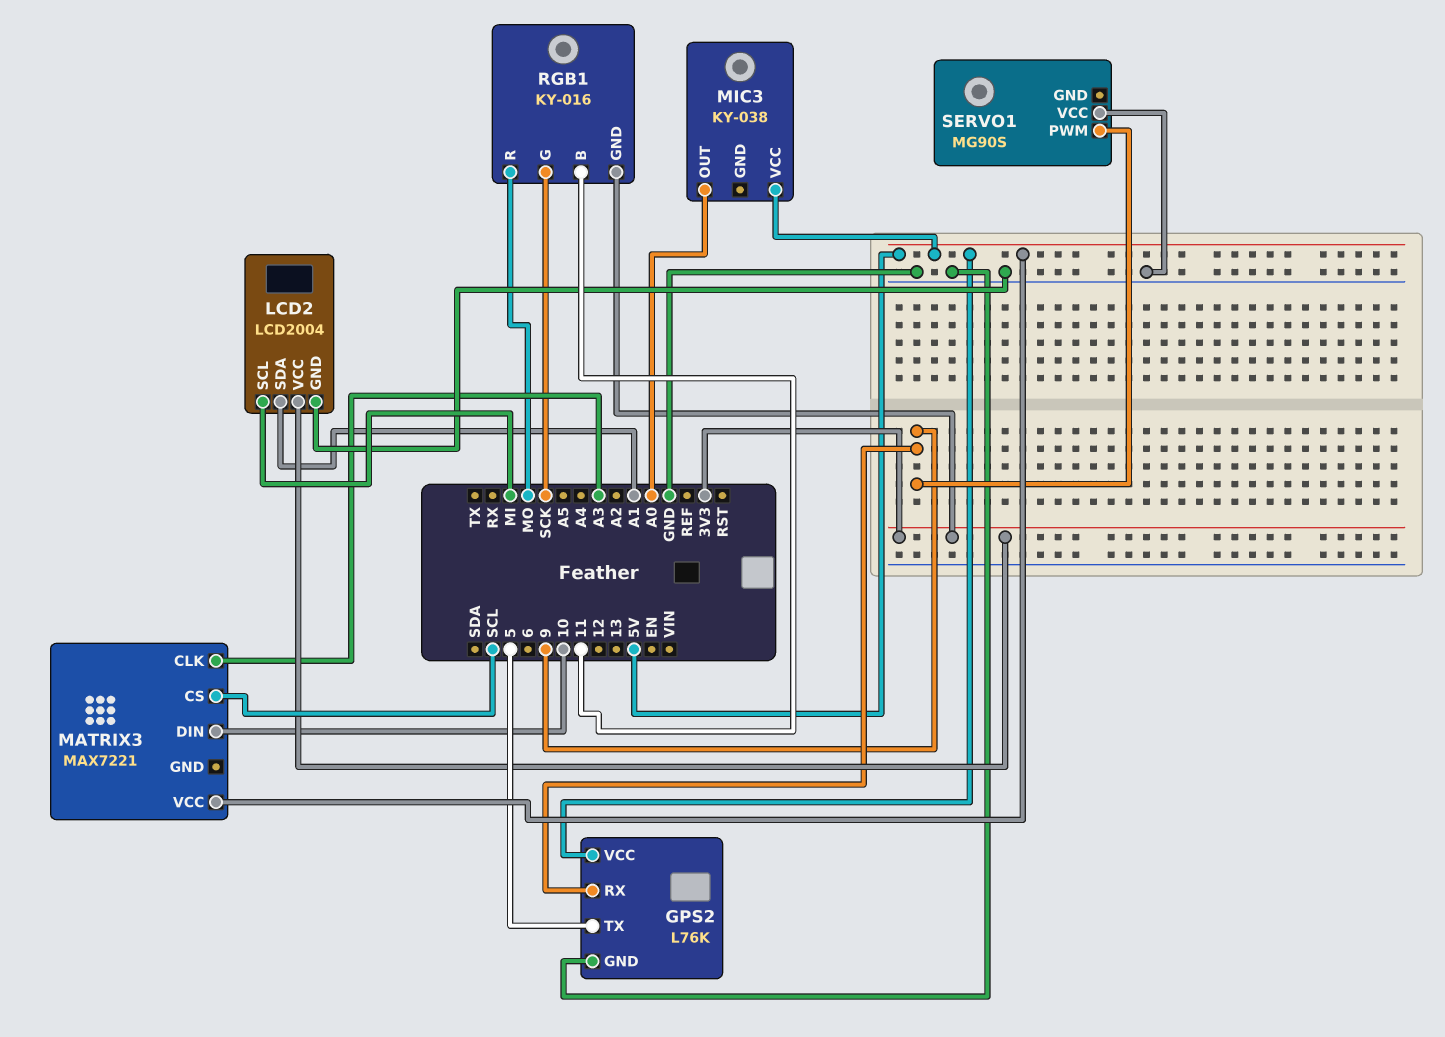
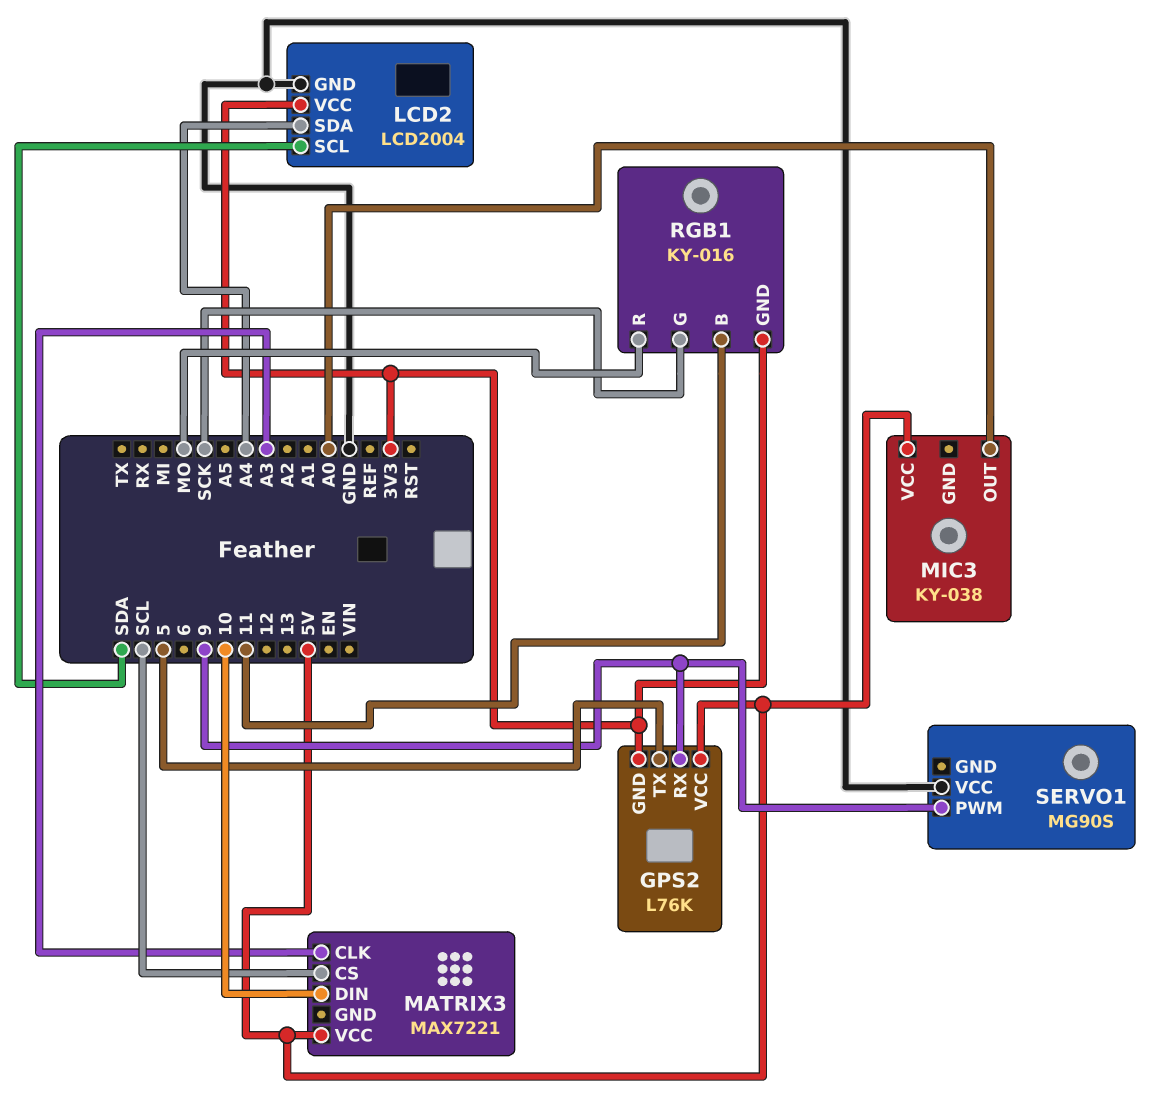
GPS2 pin GND: GND -> 3V3
LCD2 pin SCL: MI -> SDA
LCD2 pin SDA: A1 -> A4

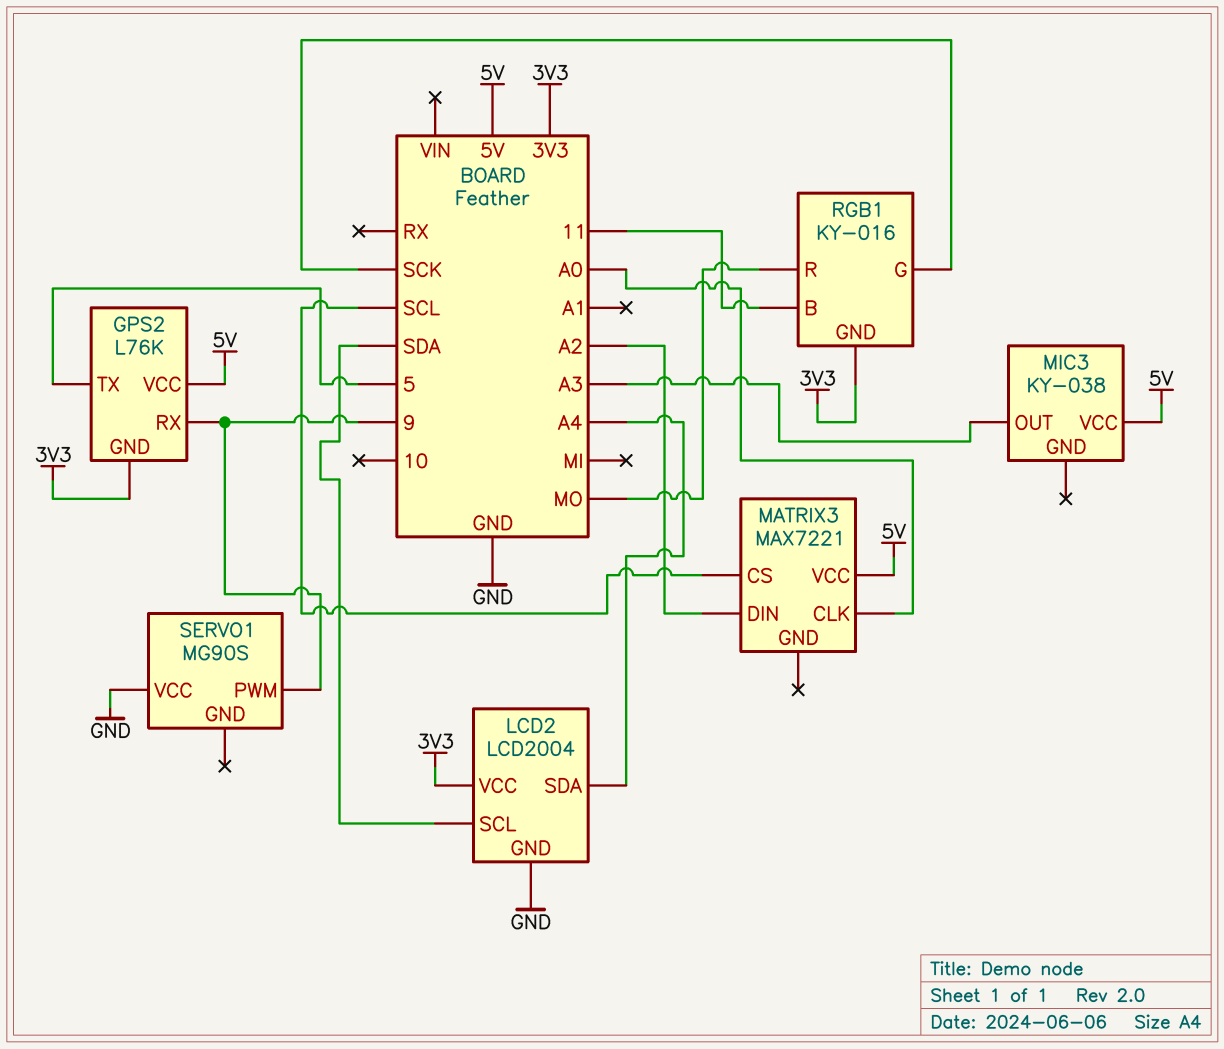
MATRIX3 pin CLK: A3 -> A0
MATRIX3 pin DIN: 10 -> A2
MIC3 pin OUT: A0 -> A3

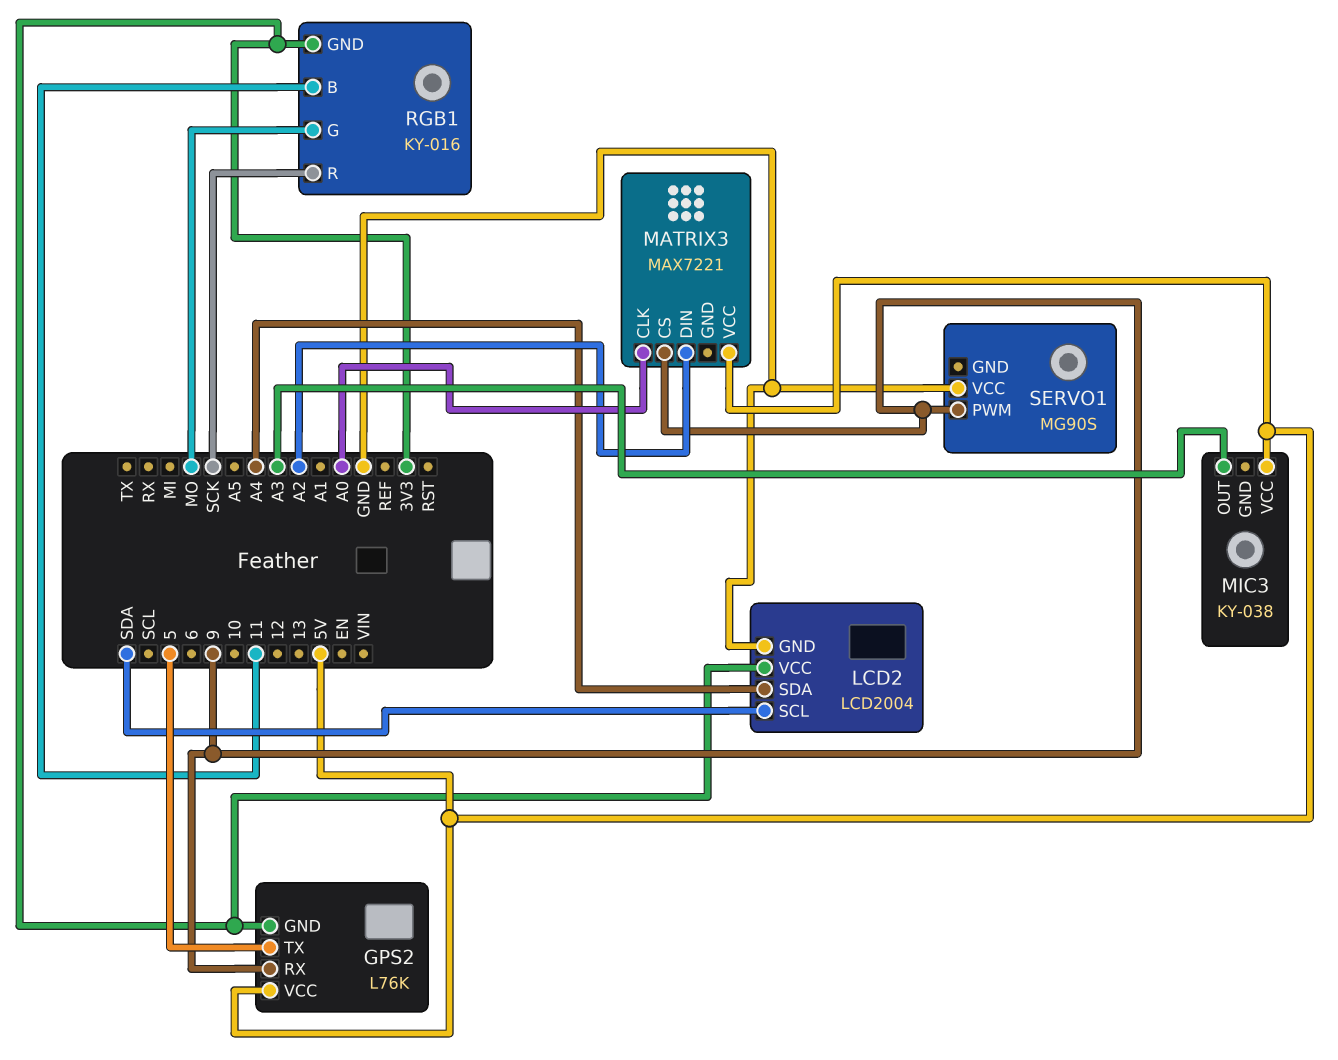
MATRIX3 pin CS: SCL -> 9
RGB1 pin G: SCK -> MO
RGB1 pin R: MO -> SCK

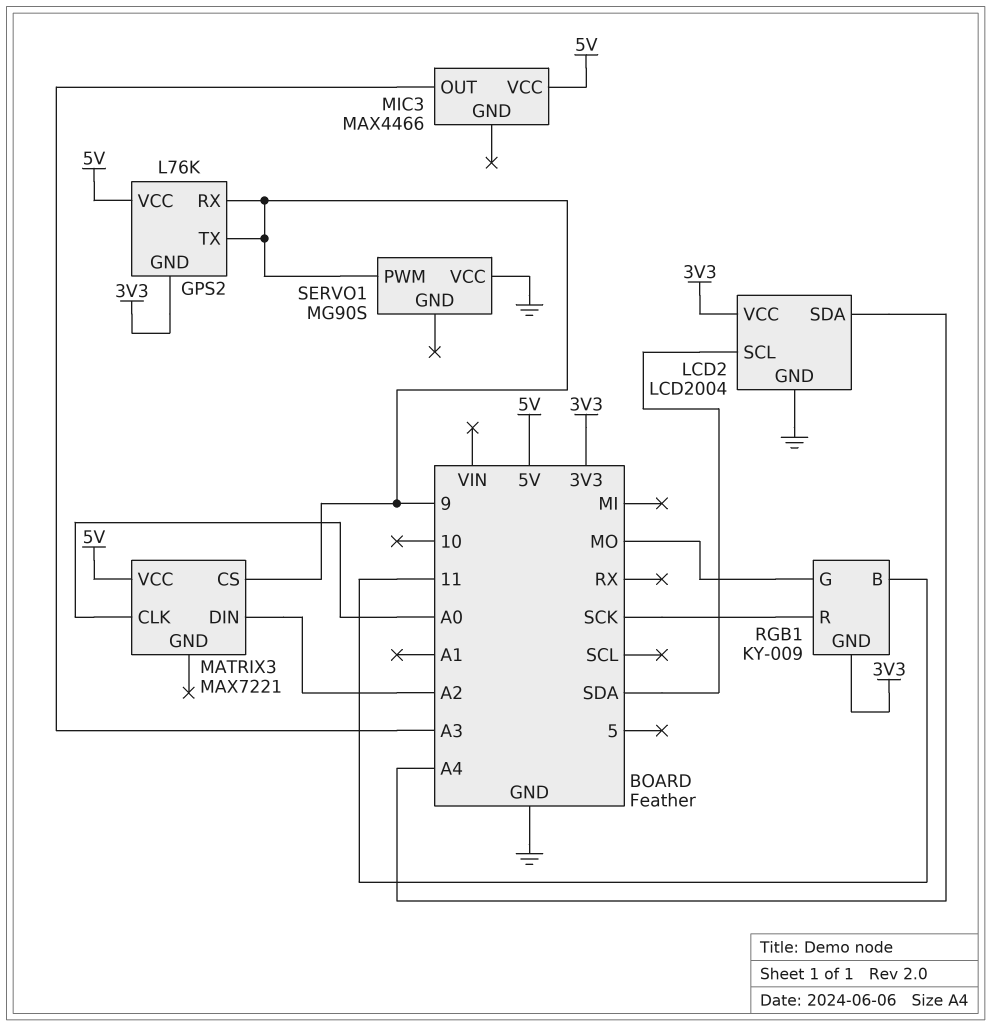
GPS2 pin TX: 5 -> 9
MIC3: KY-038 -> MAX4466
RGB1: KY-016 -> KY-009

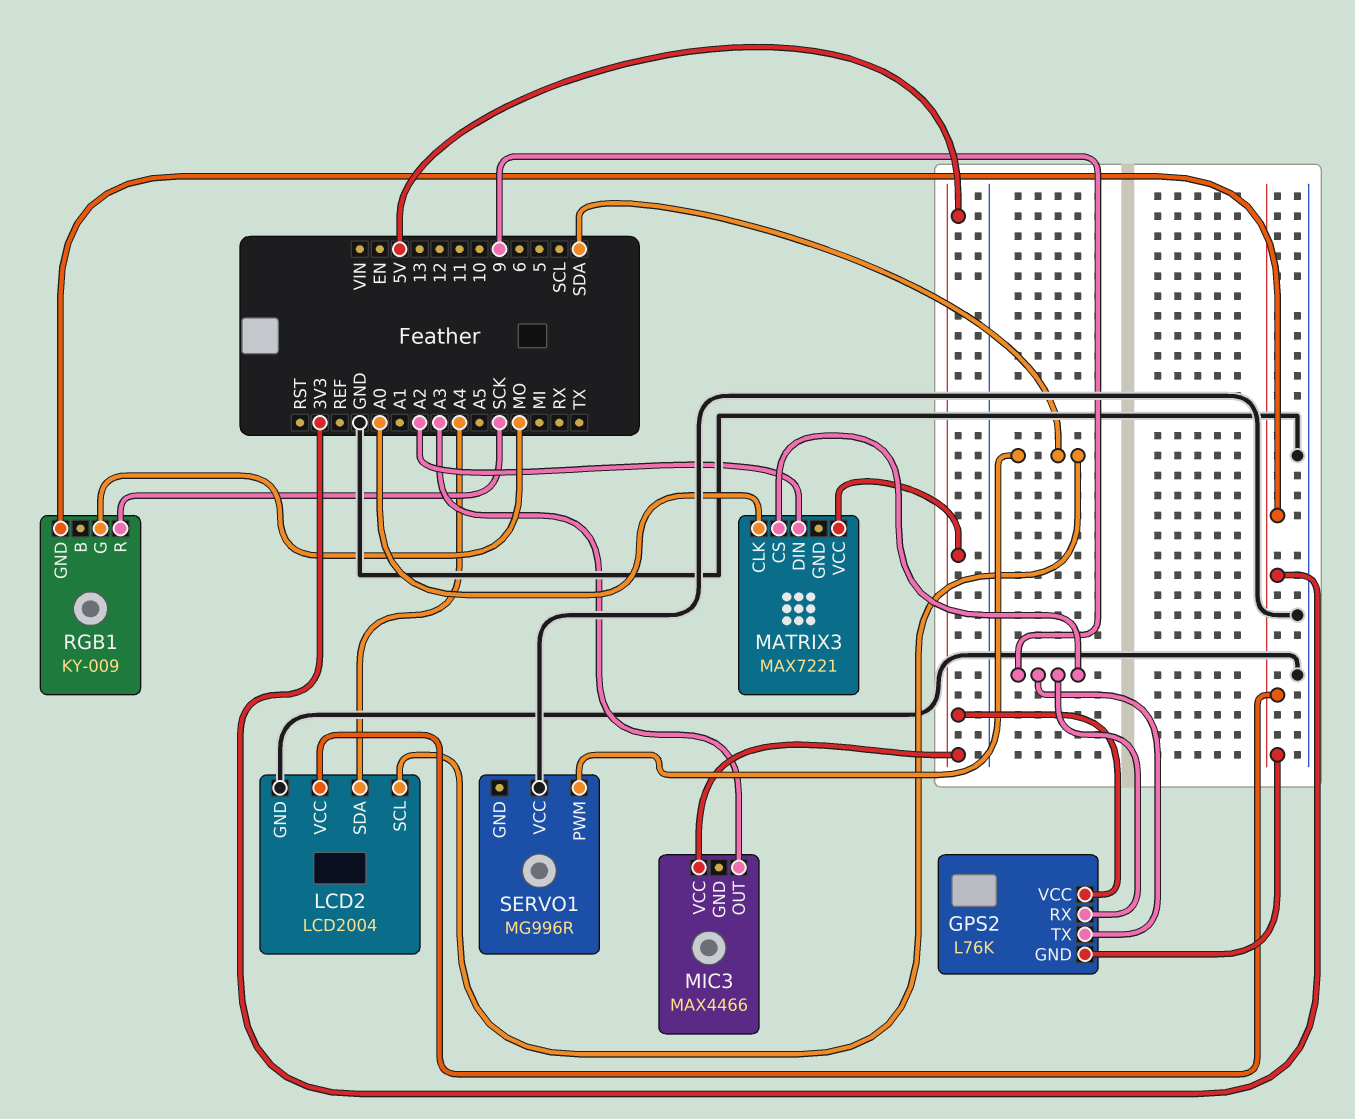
RGB1 pin B: 11 -> none
SERVO1: MG90S -> MG996R
SERVO1 pin PWM: 9 -> SDA

